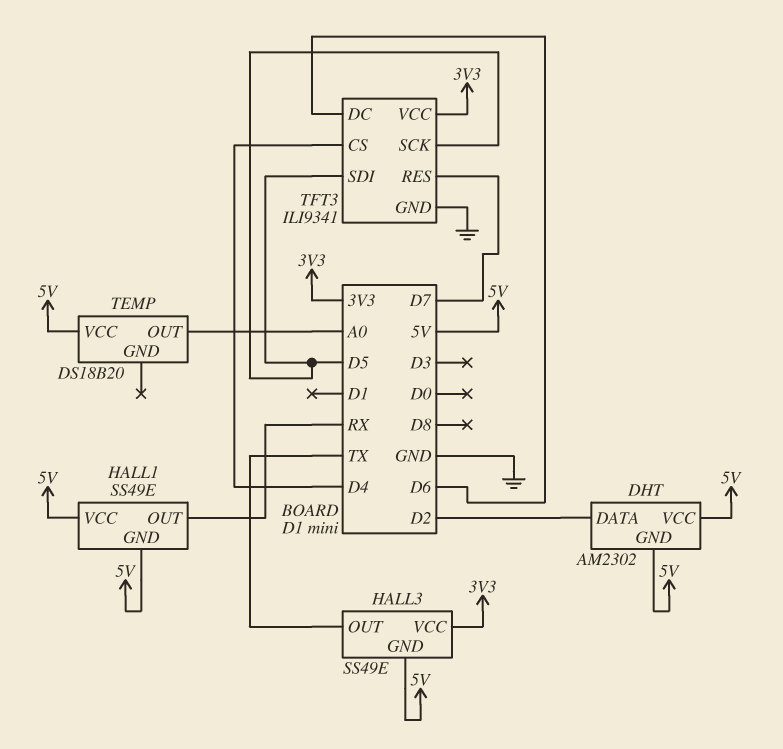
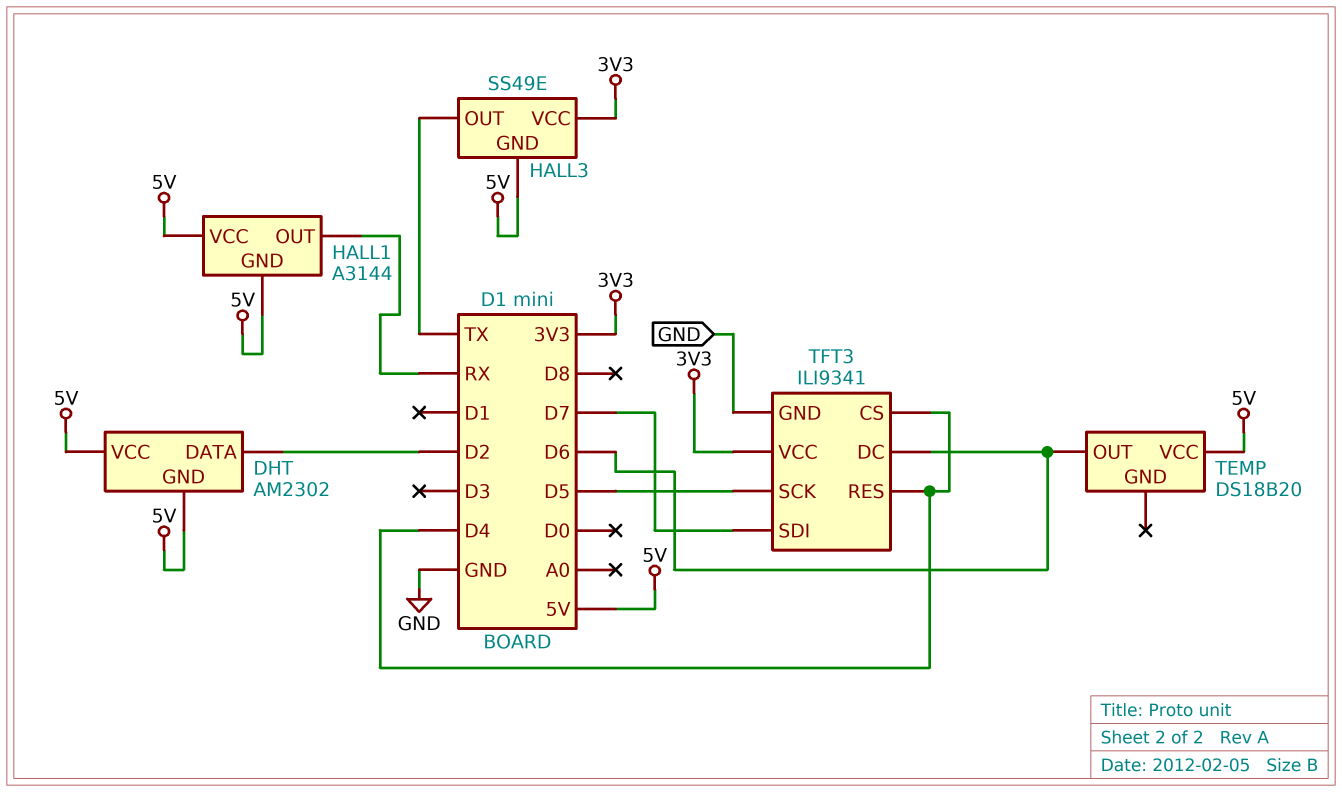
HALL1: SS49E -> A3144
TEMP pin OUT: A0 -> D6
TFT3 pin RES: D7 -> D4
TFT3 pin SDI: D5 -> D7

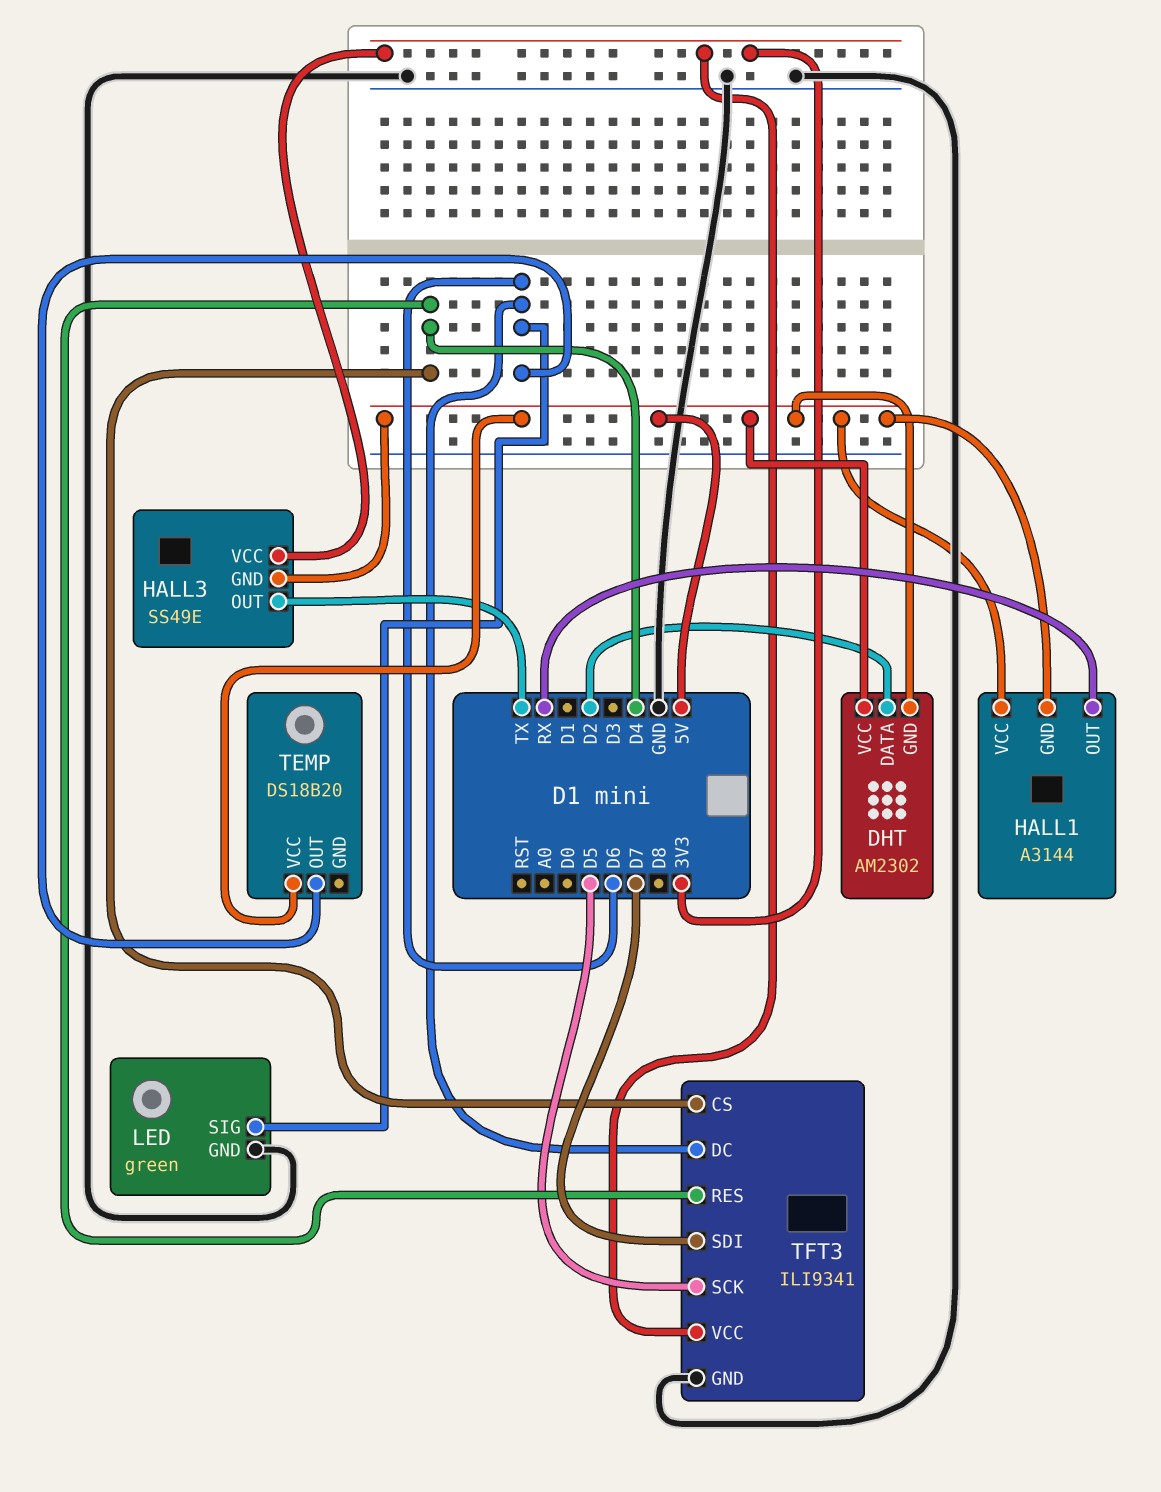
LED: none -> green
LED pin GND: none -> GND
LED pin SIG: none -> D6

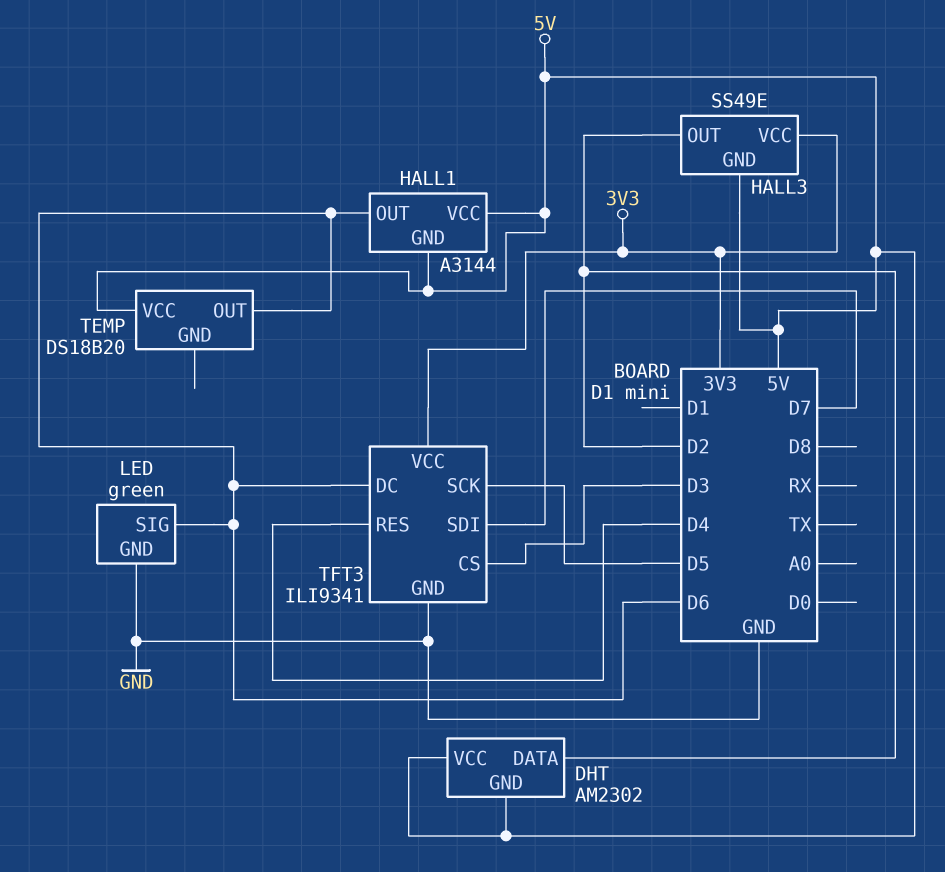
HALL1 pin OUT: RX -> D6
HALL3 pin OUT: TX -> D2
TFT3 pin CS: D4 -> D3

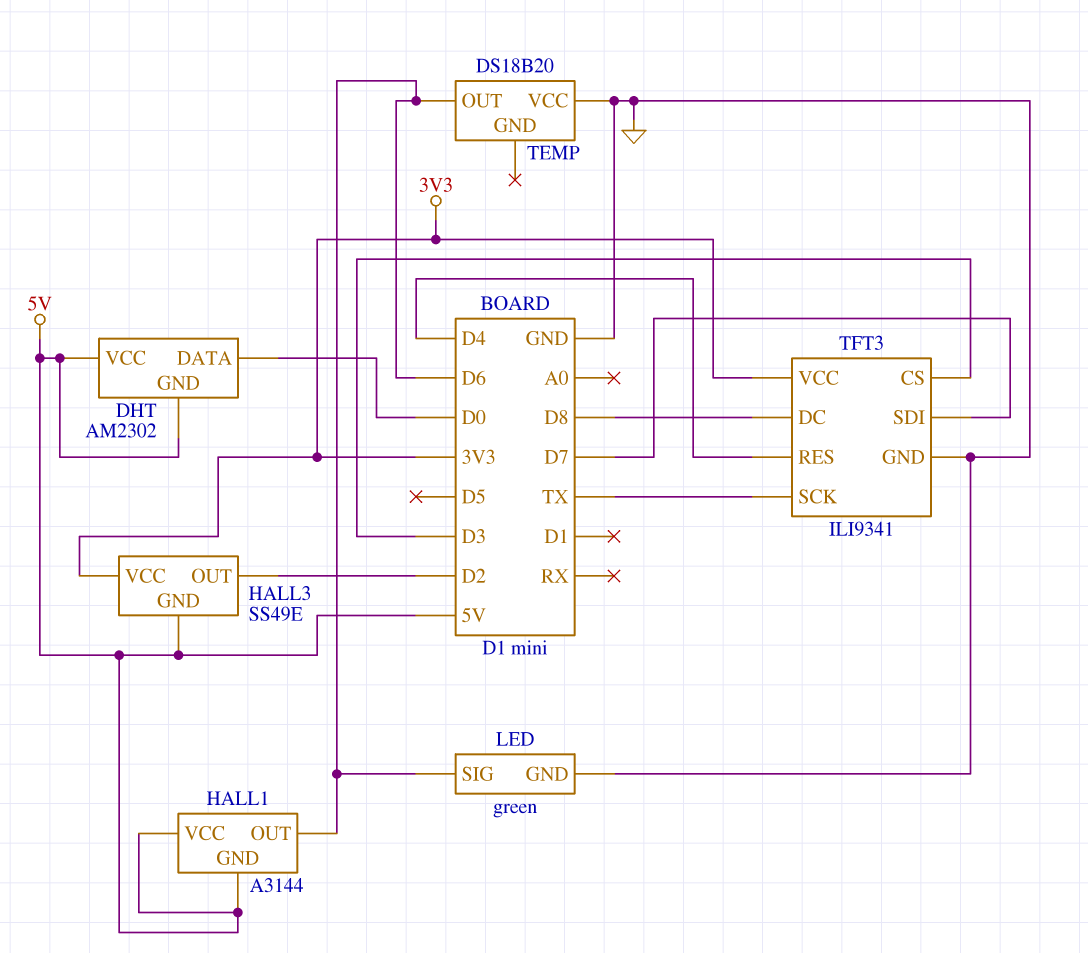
DHT pin DATA: D2 -> D0
TEMP pin VCC: 5V -> GND
TFT3 pin DC: D6 -> D8
TFT3 pin SCK: D5 -> TX

